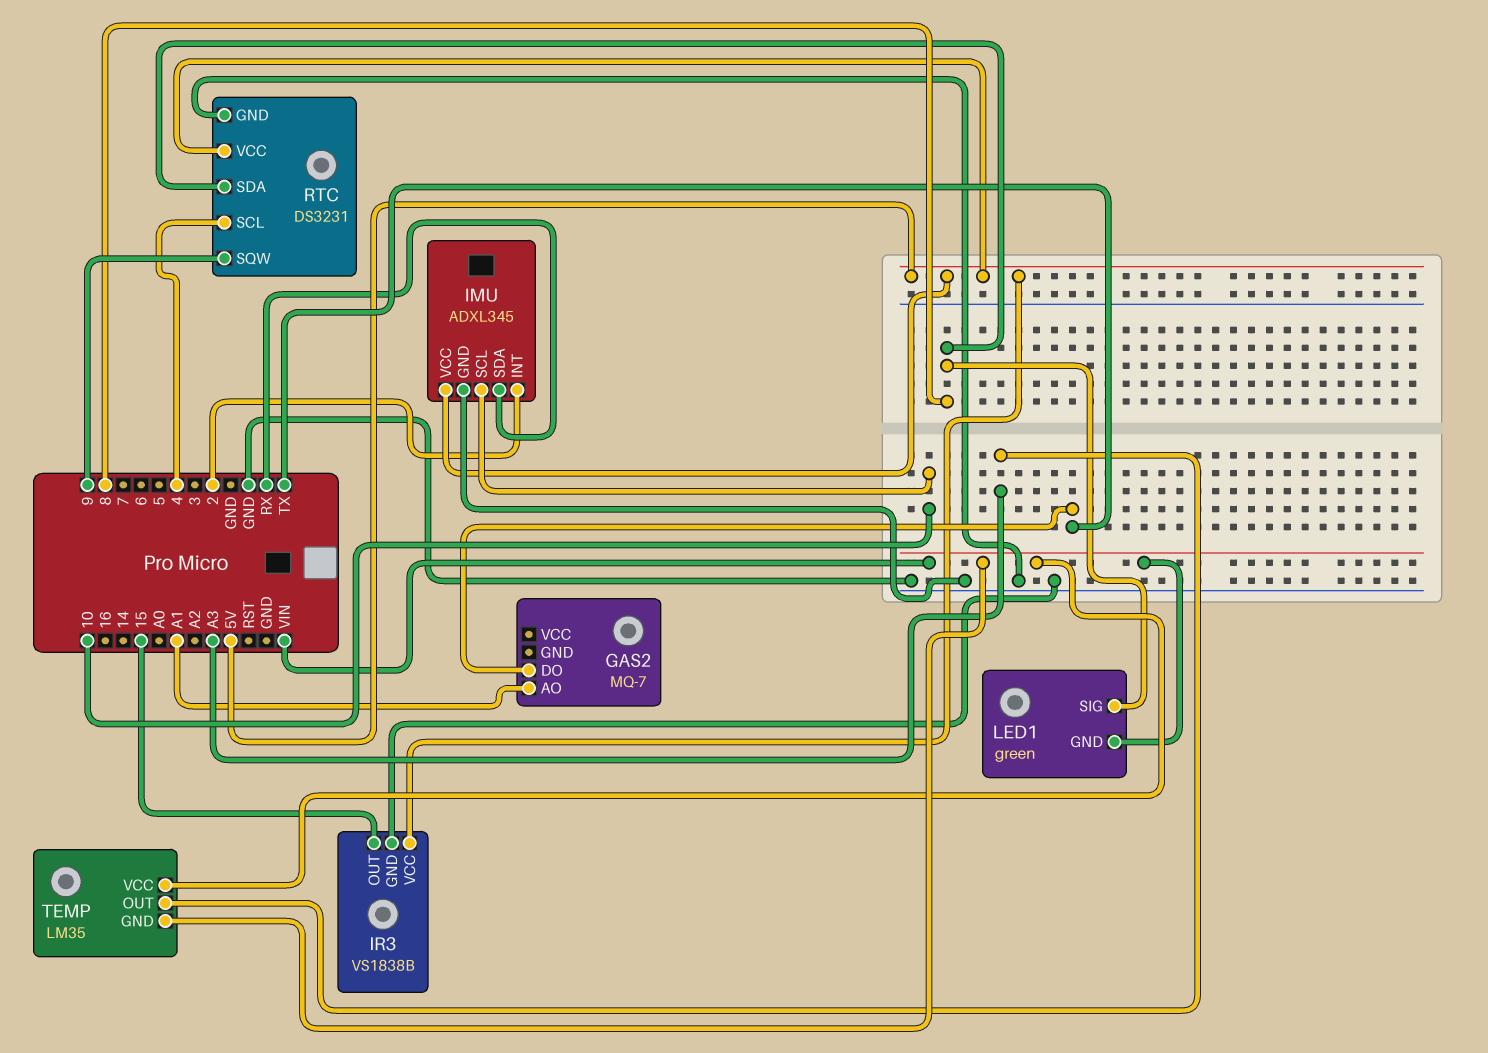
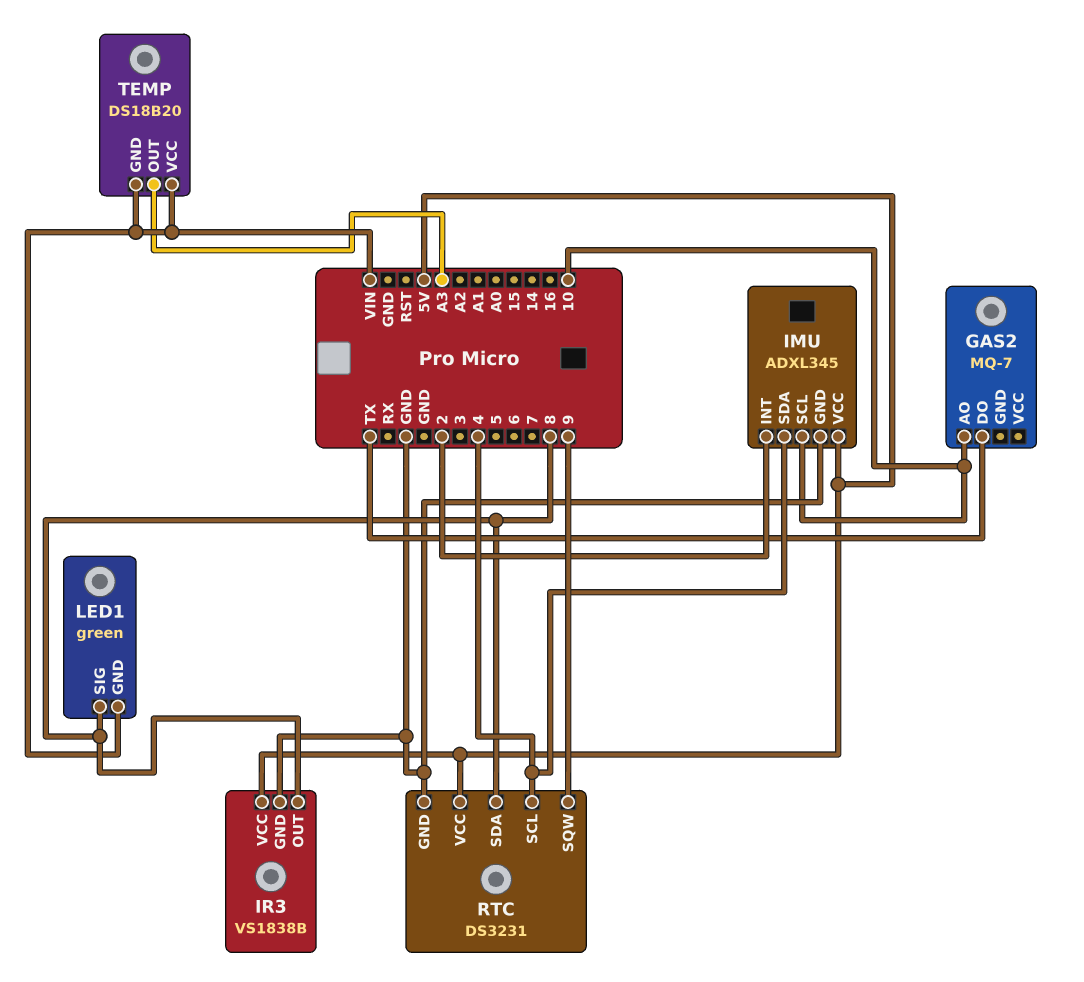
GAS2 pin AO: A1 -> 10
IMU pin SDA: RX -> 4
IR3 pin OUT: 15 -> 8
TEMP: LM35 -> DS18B20

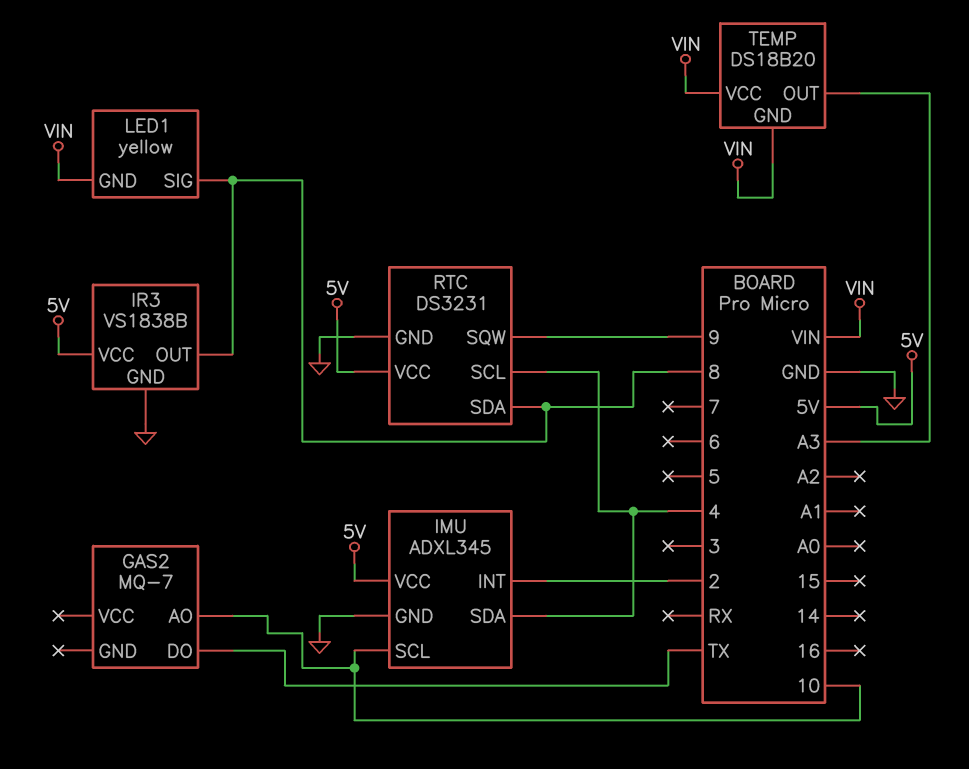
LED1: green -> yellow

